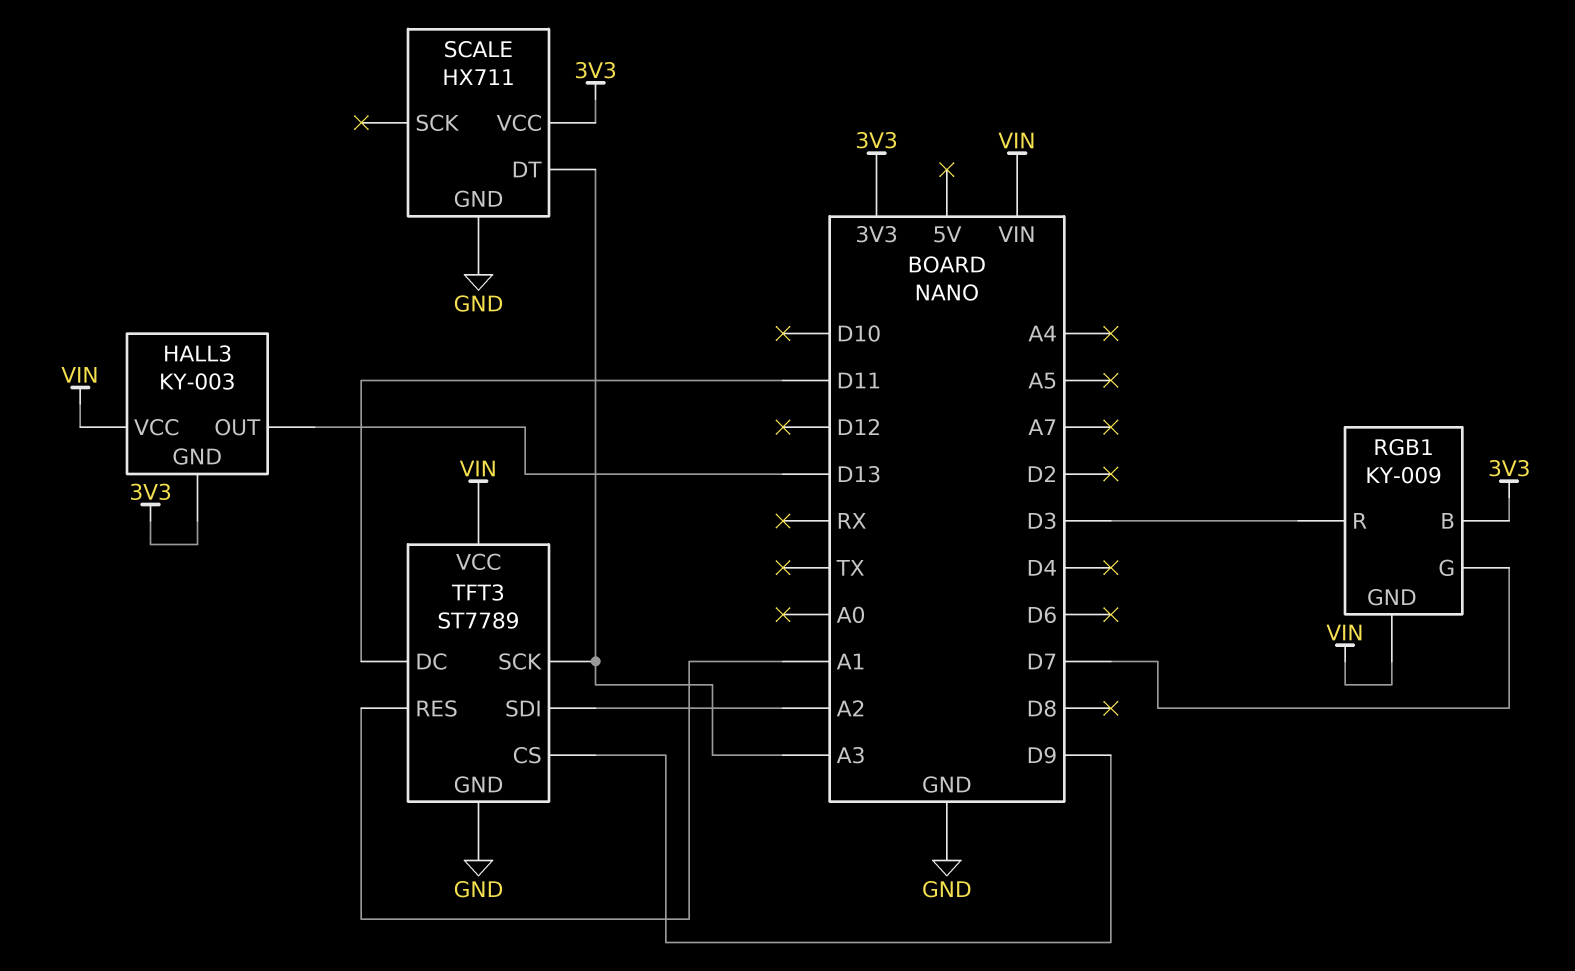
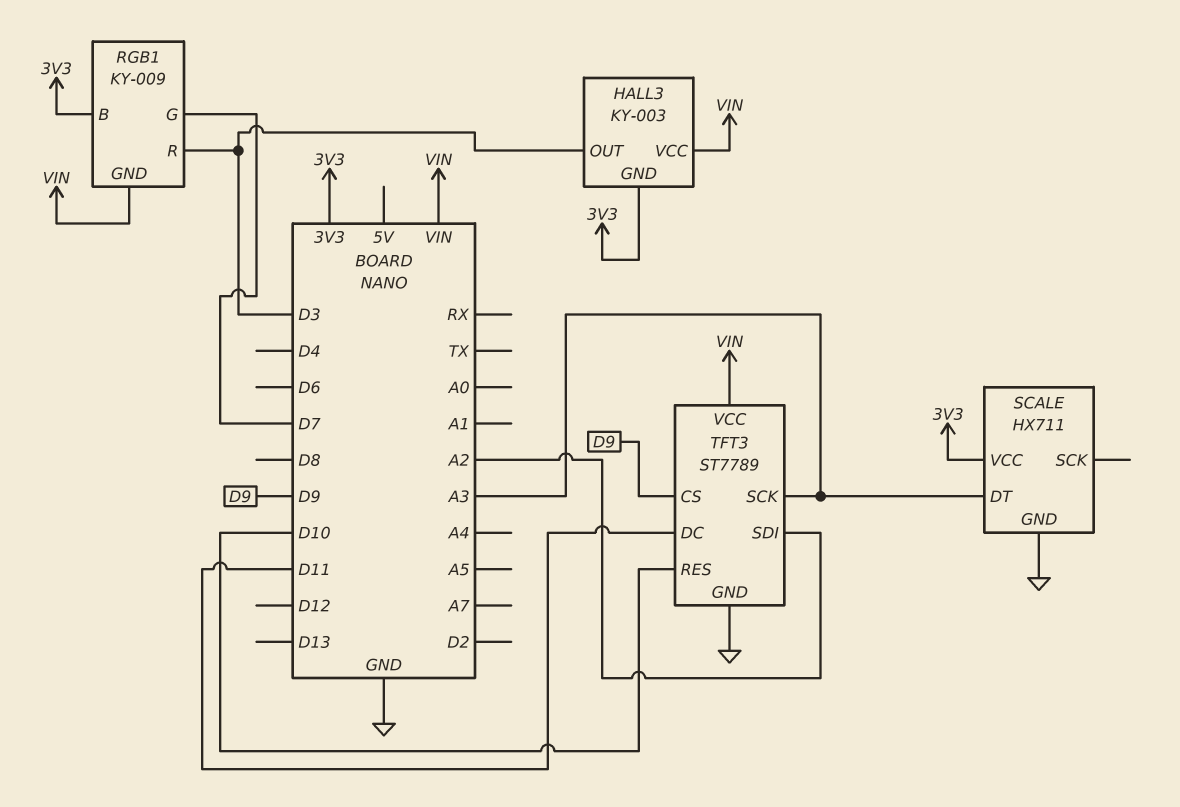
HALL3 pin OUT: D13 -> D3
TFT3 pin RES: A1 -> D10

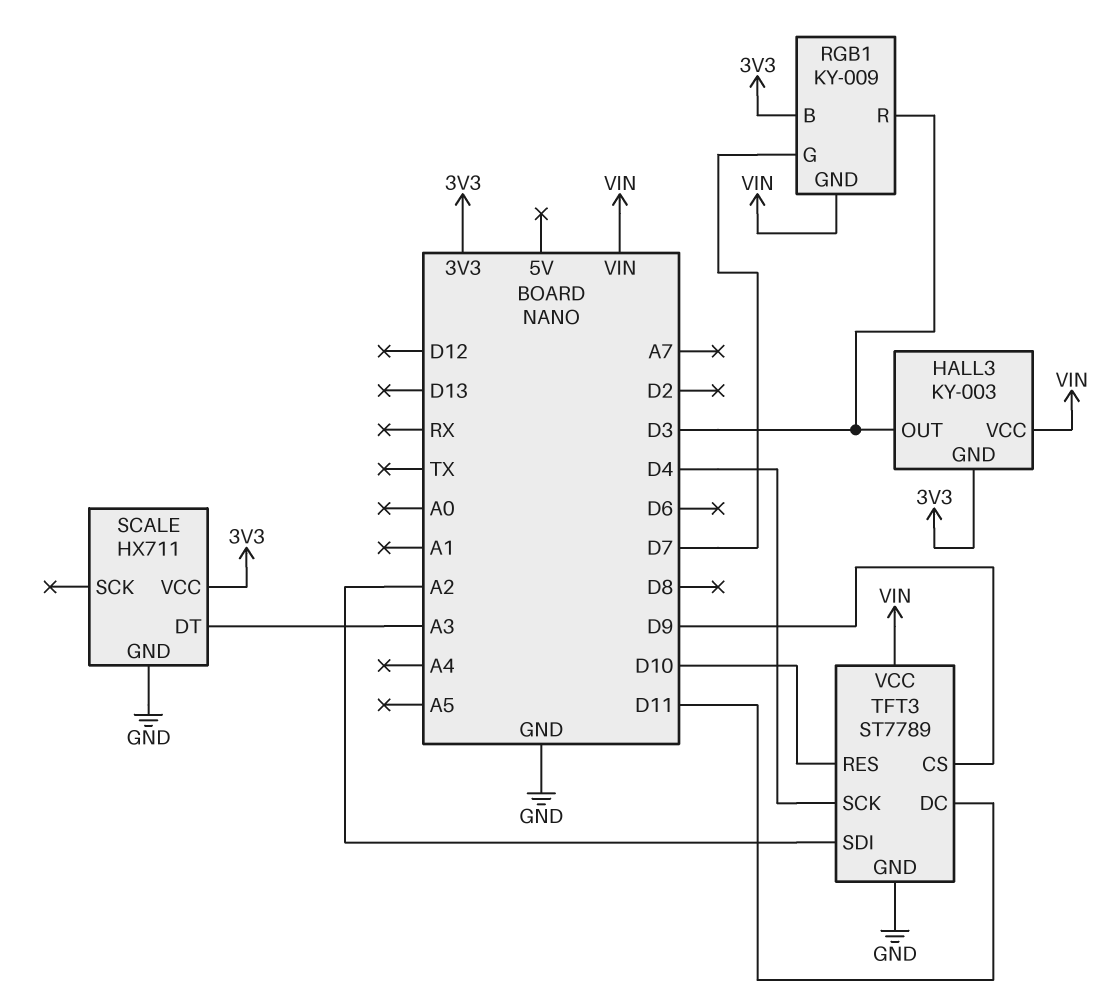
TFT3 pin SCK: A3 -> D4

